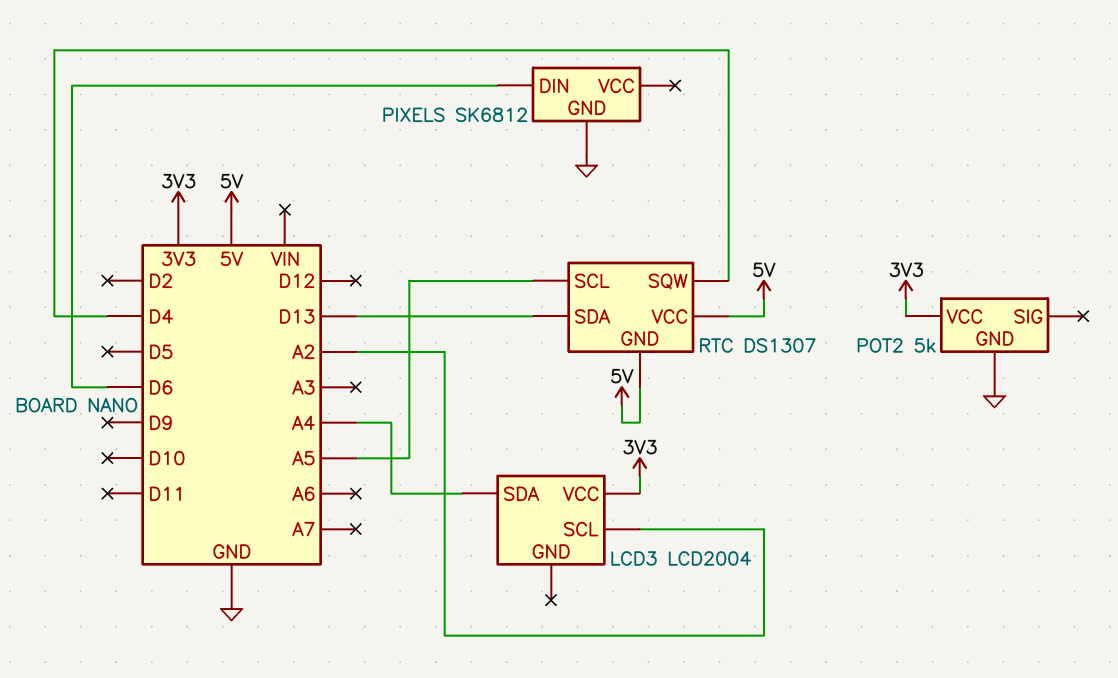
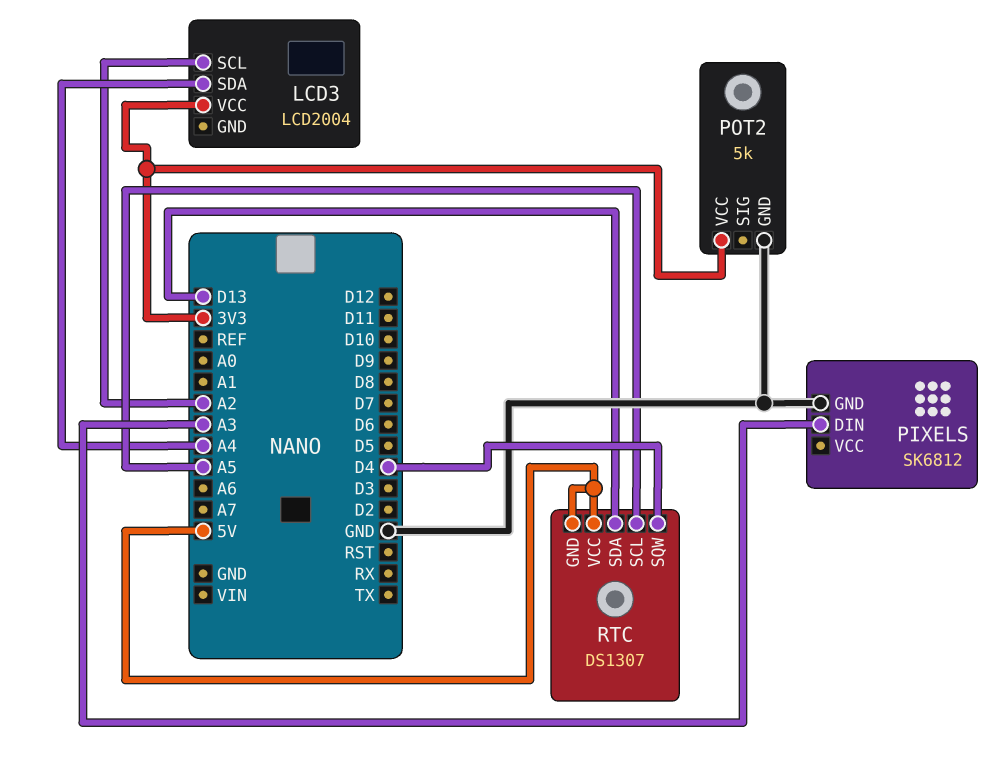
PIXELS pin DIN: D6 -> A3

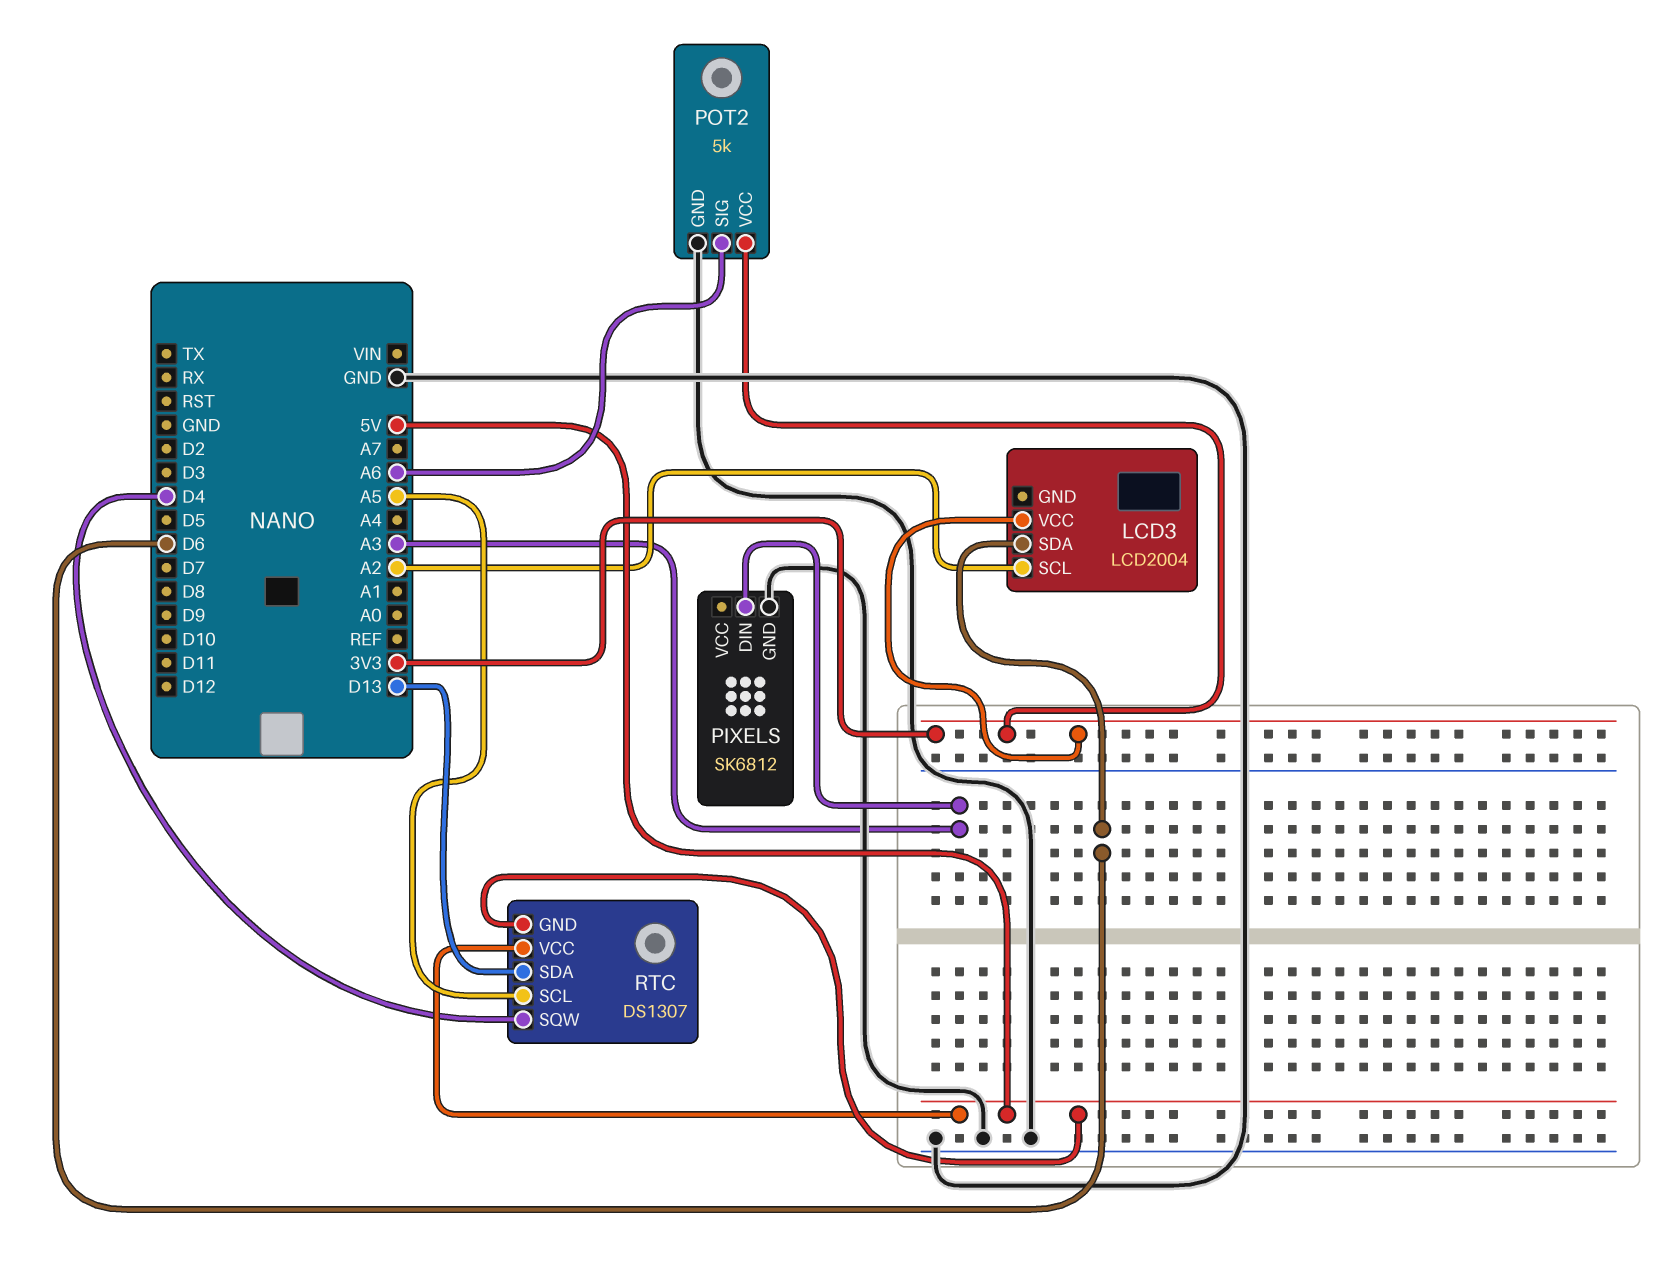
LCD3 pin SDA: A4 -> D6
POT2 pin SIG: none -> A6

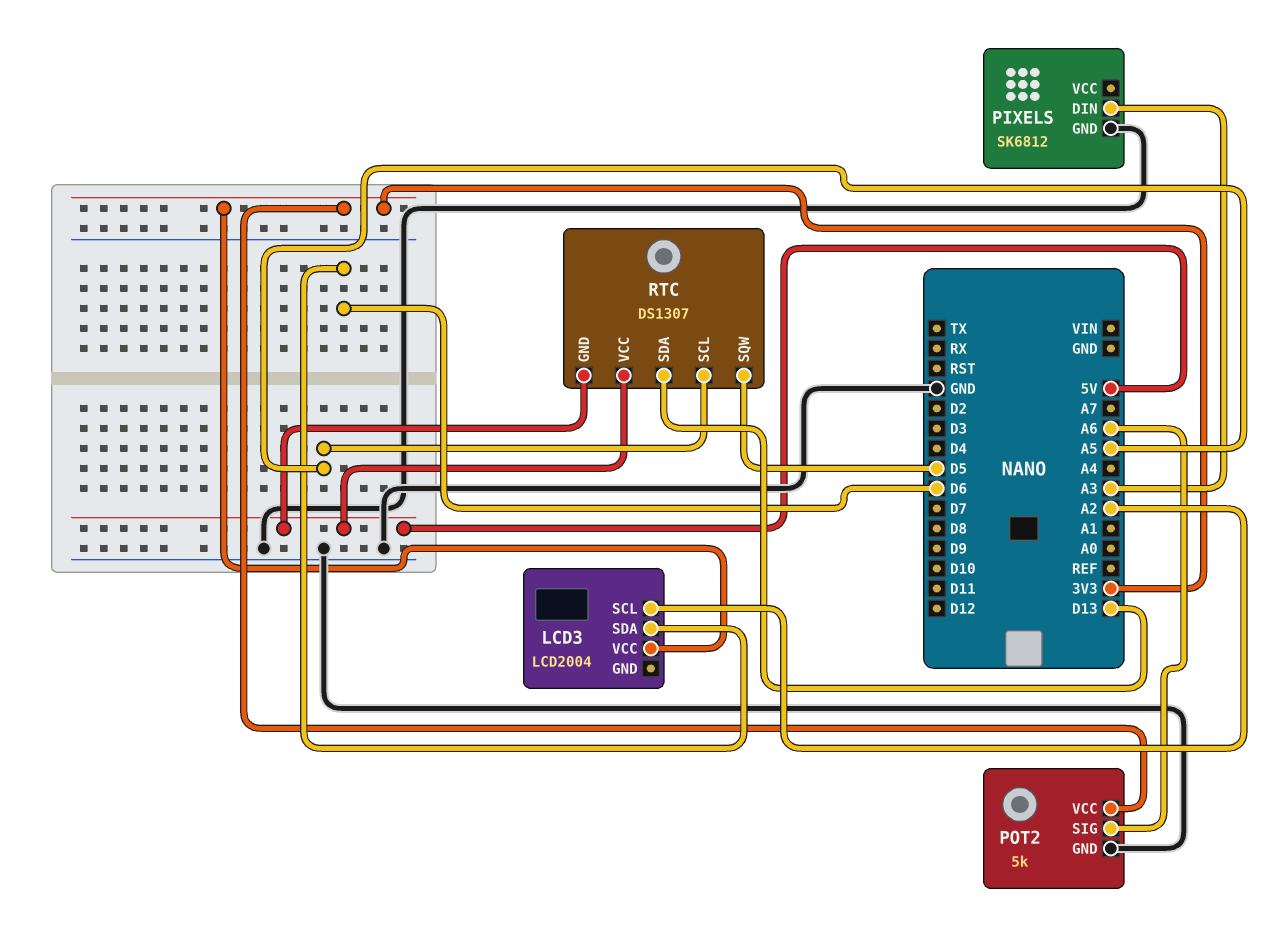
RTC pin SQW: D4 -> D5

